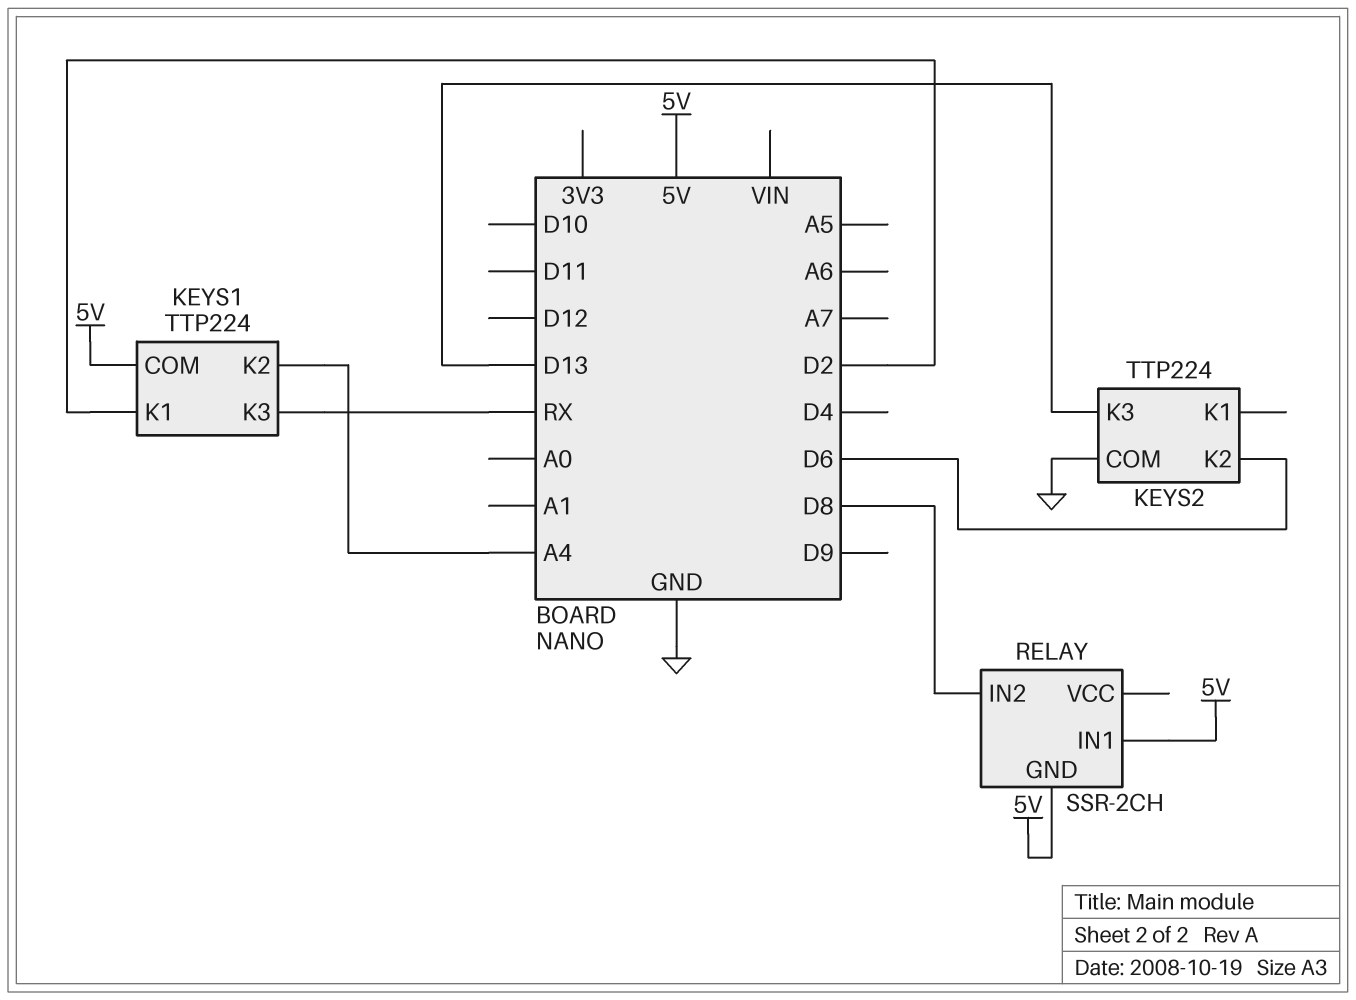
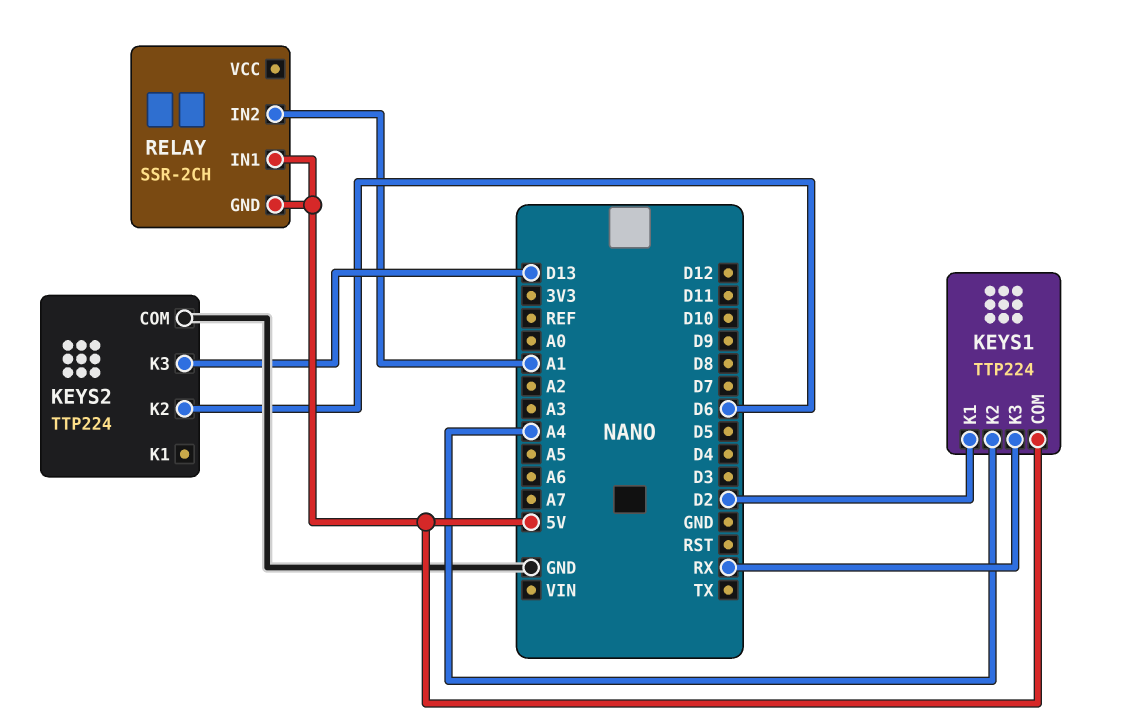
RELAY pin IN2: D8 -> A1

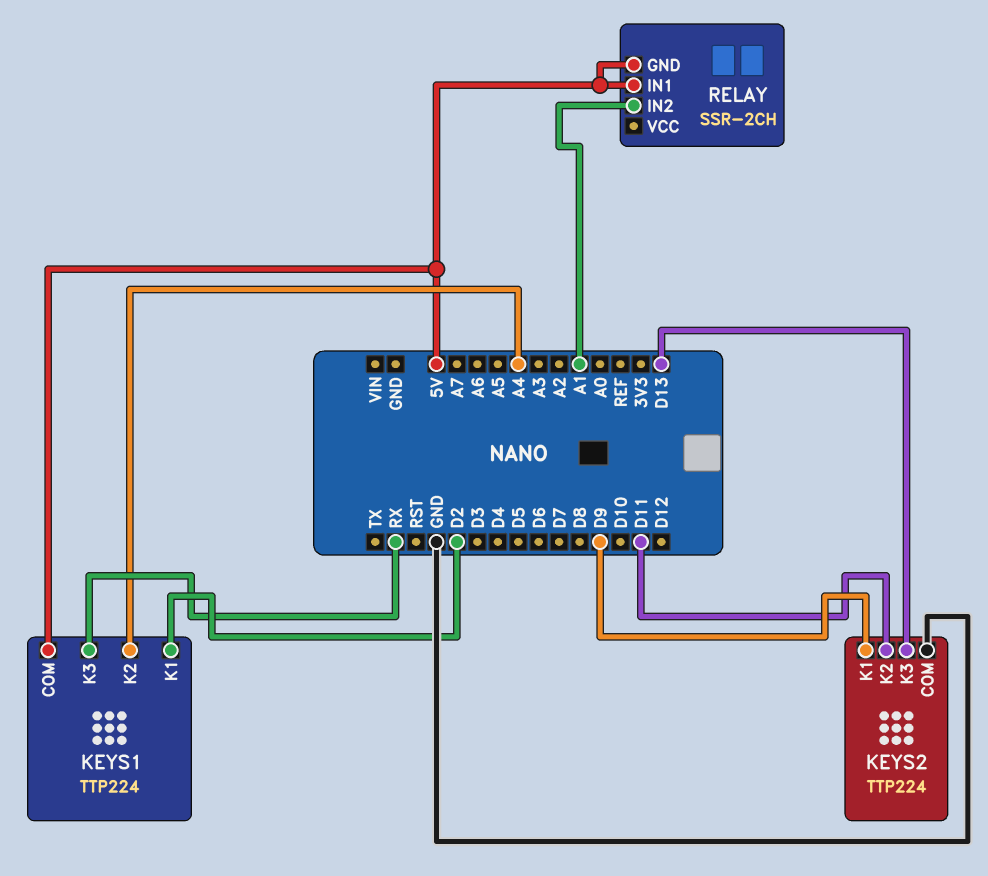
KEYS2 pin K1: none -> D9
KEYS2 pin K2: D6 -> D11

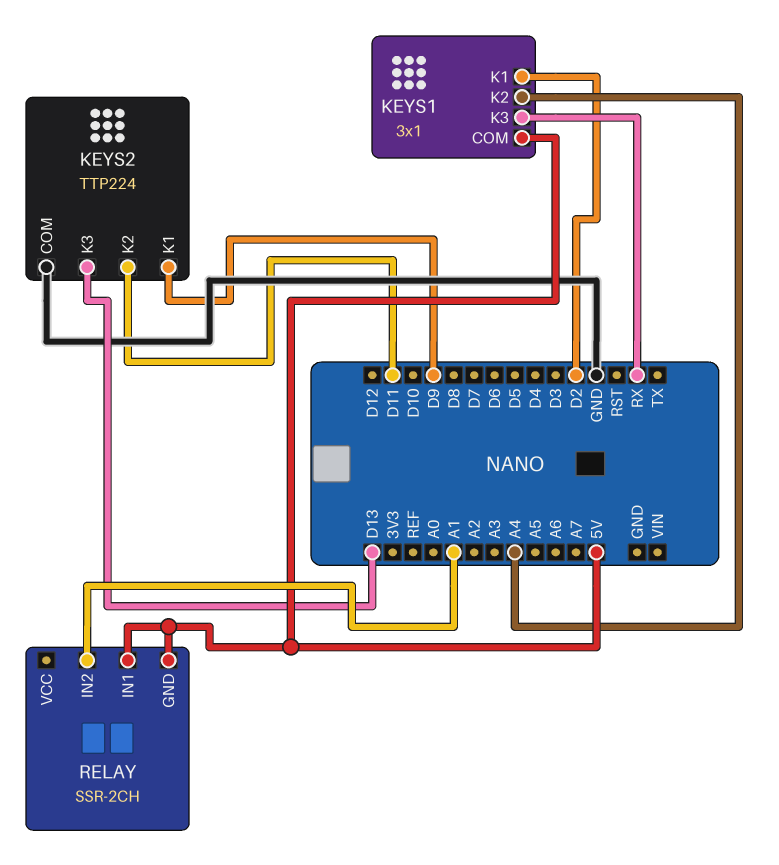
KEYS1: TTP224 -> 3x1

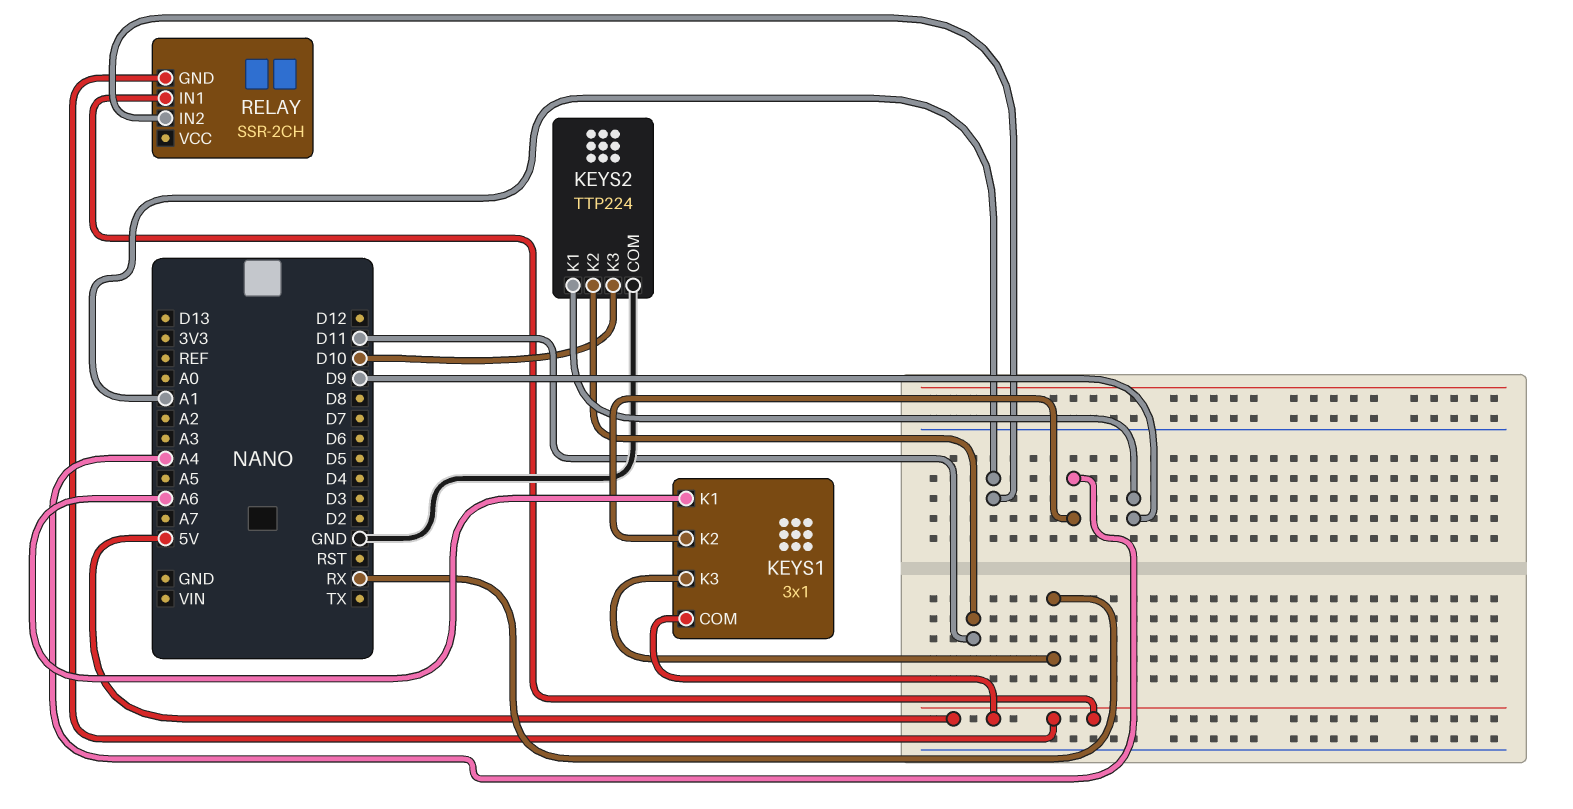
KEYS1 pin K1: D2 -> A6
KEYS2 pin K3: D13 -> D10

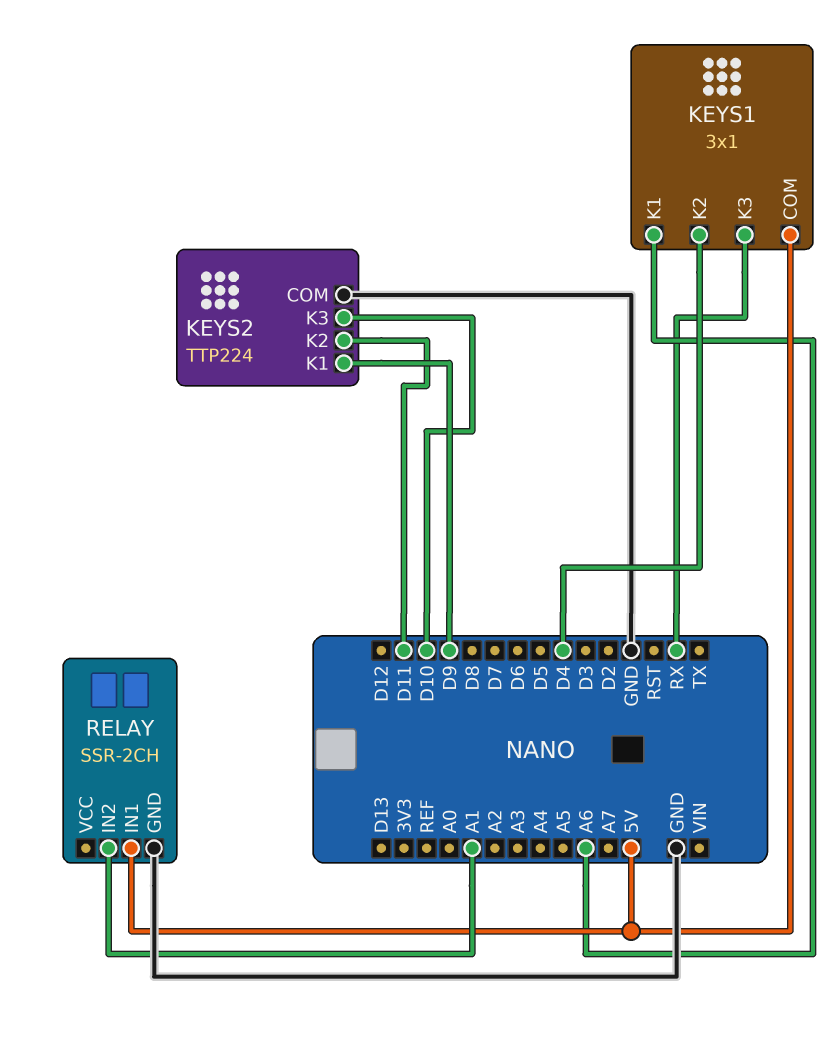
KEYS1 pin K2: A4 -> D4
RELAY pin GND: 5V -> GND

